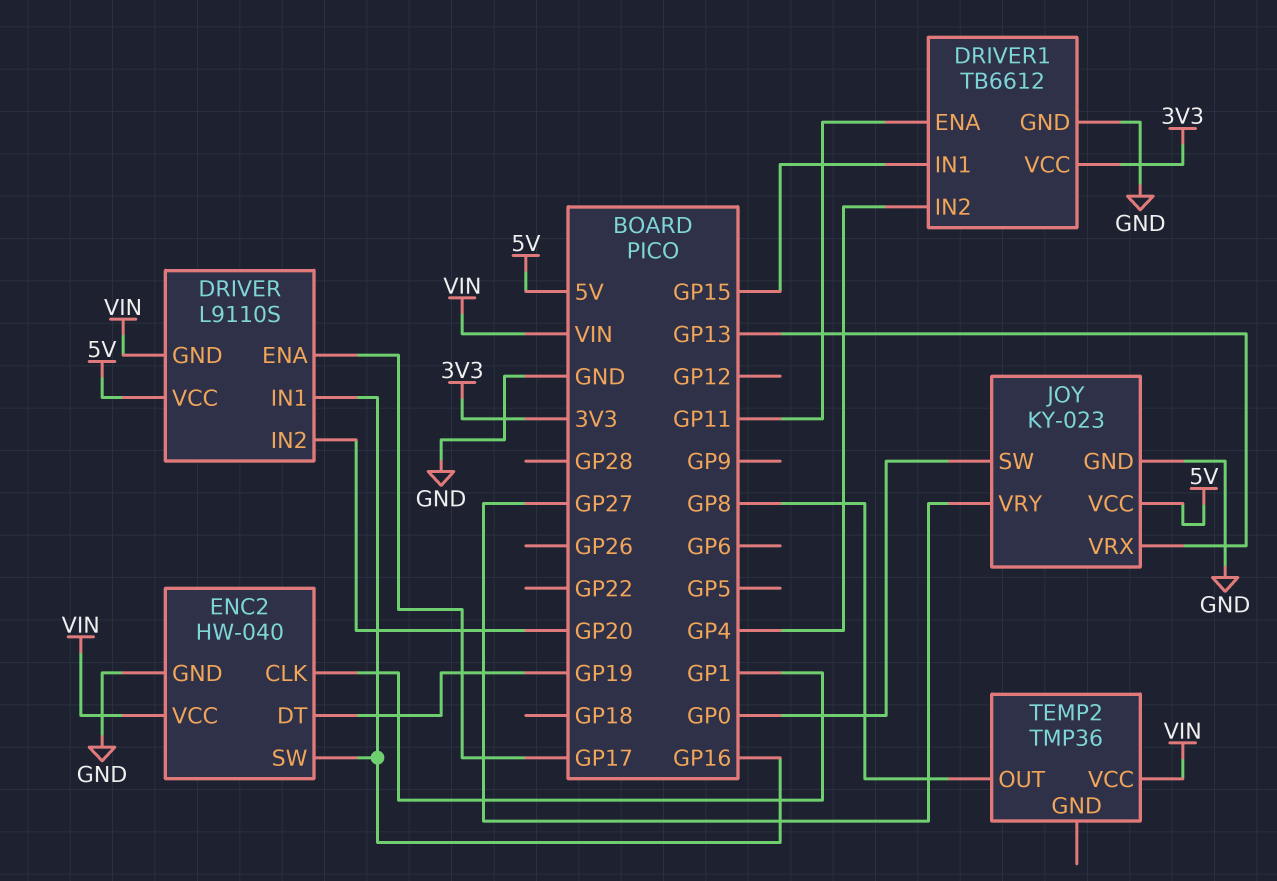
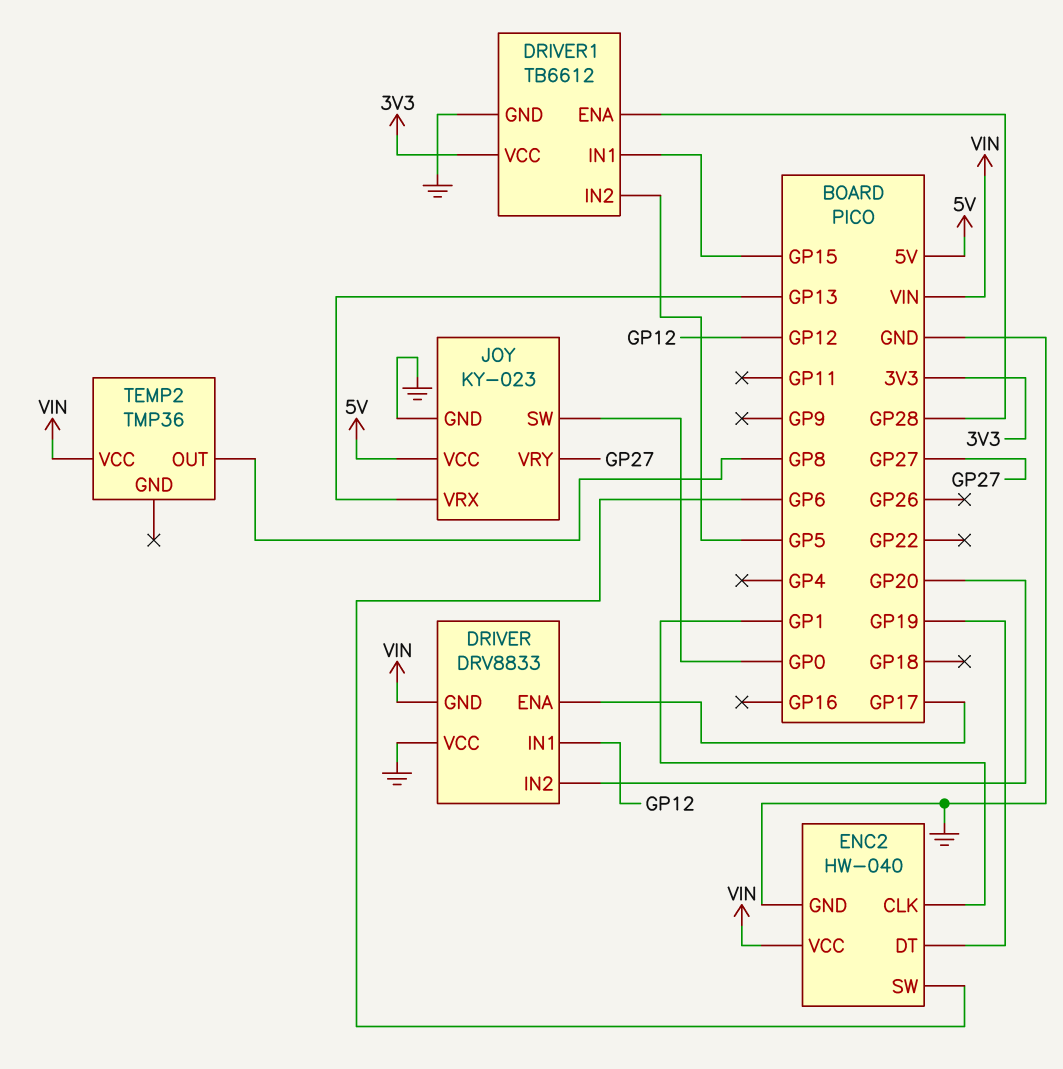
DRIVER: L9110S -> DRV8833
DRIVER pin IN1: GP16 -> GP12
DRIVER pin VCC: 5V -> GND
DRIVER1 pin ENA: GP11 -> GP28
DRIVER1 pin IN2: GP4 -> GP5
ENC2 pin SW: GP16 -> GP6

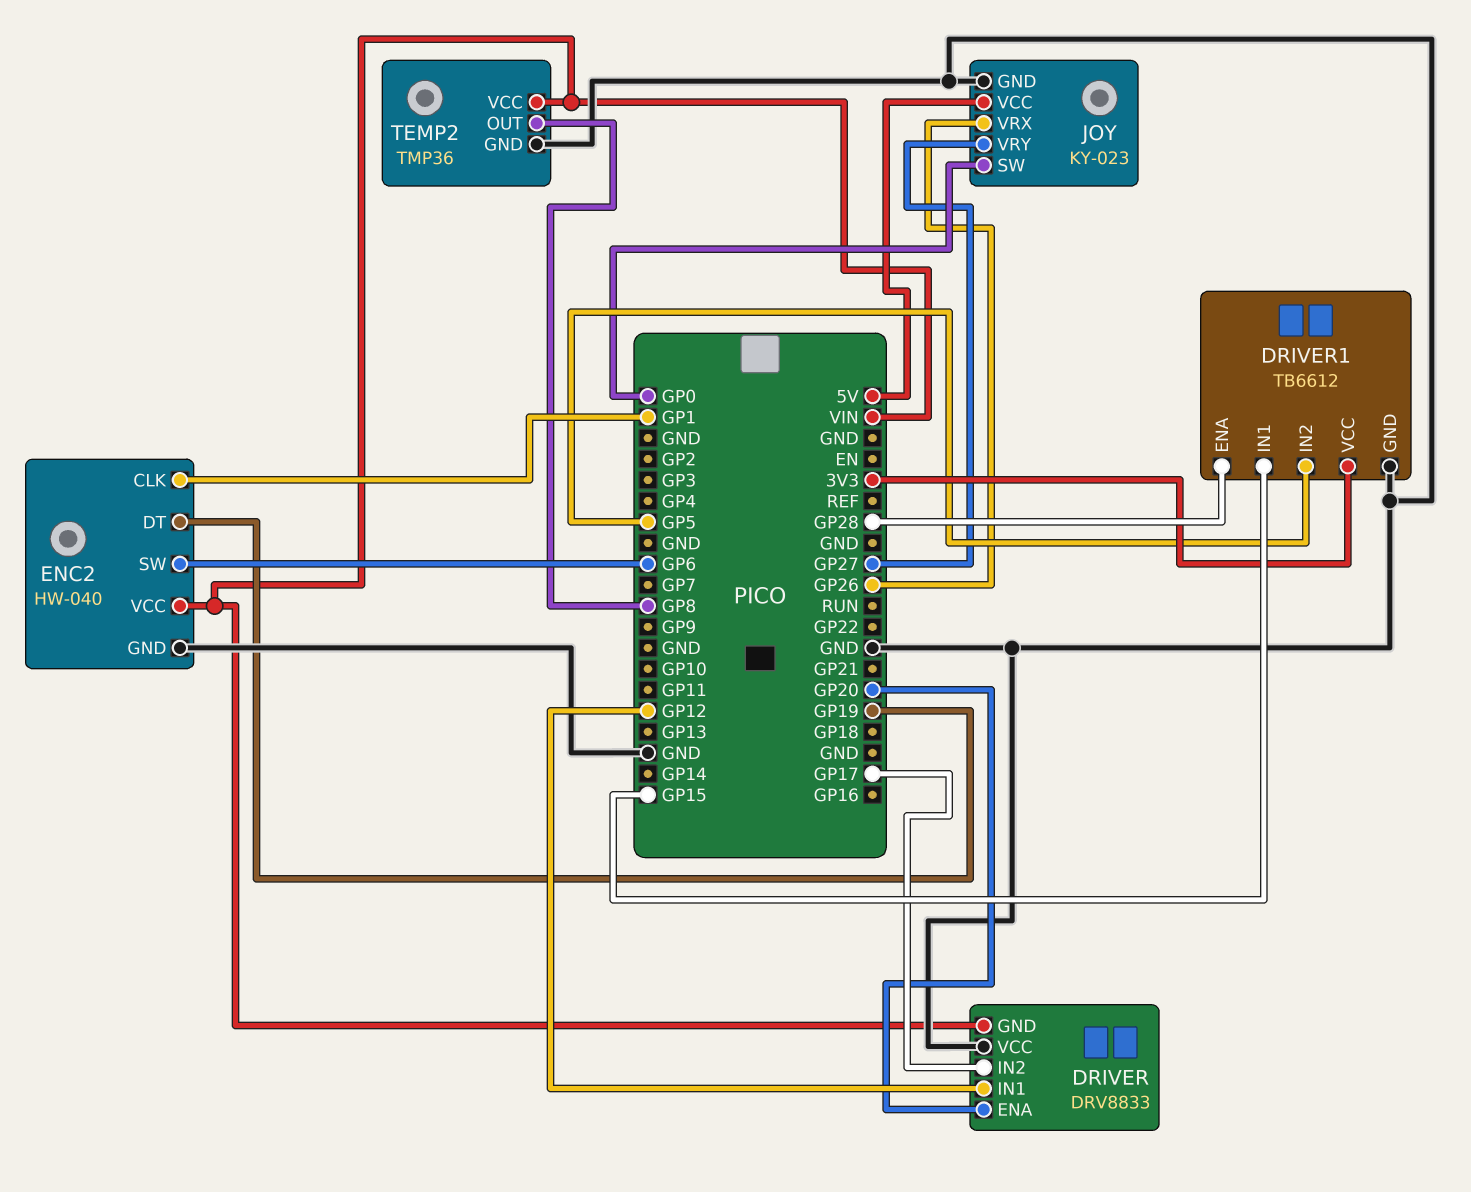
DRIVER pin ENA: GP17 -> GP20
DRIVER pin IN2: GP20 -> GP17
JOY pin VRX: GP13 -> GP26
TEMP2 pin GND: none -> GND

